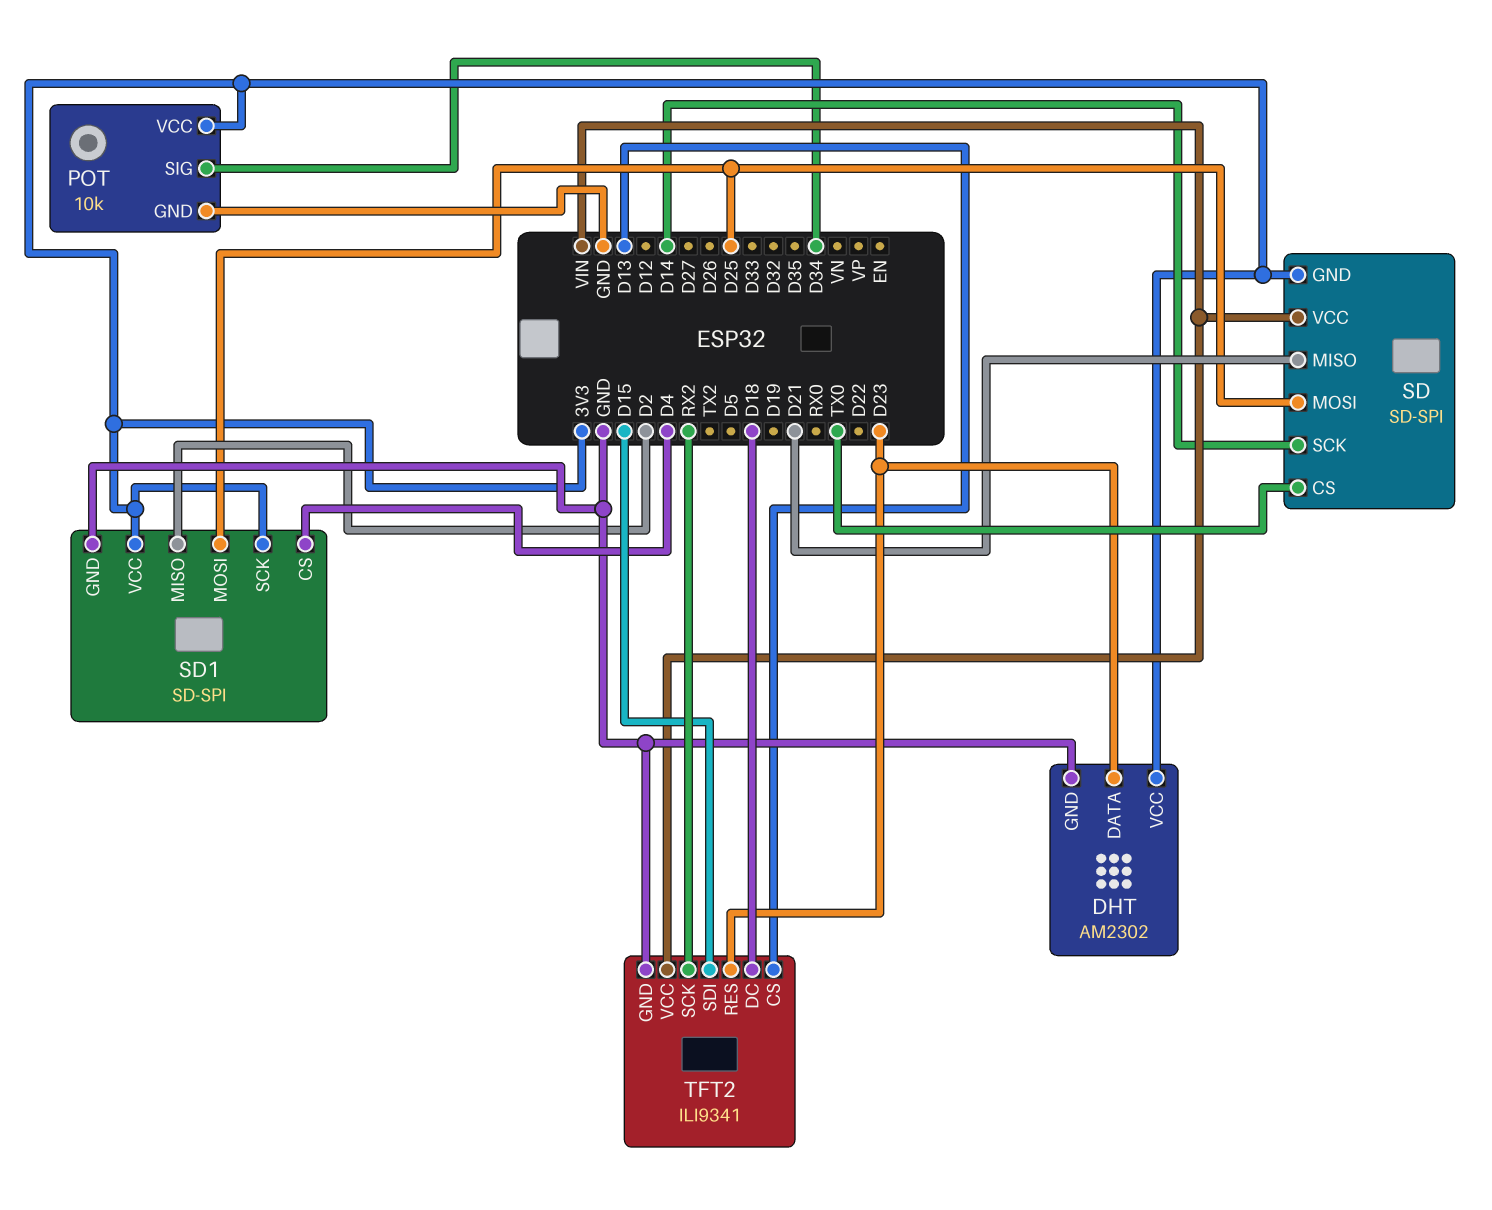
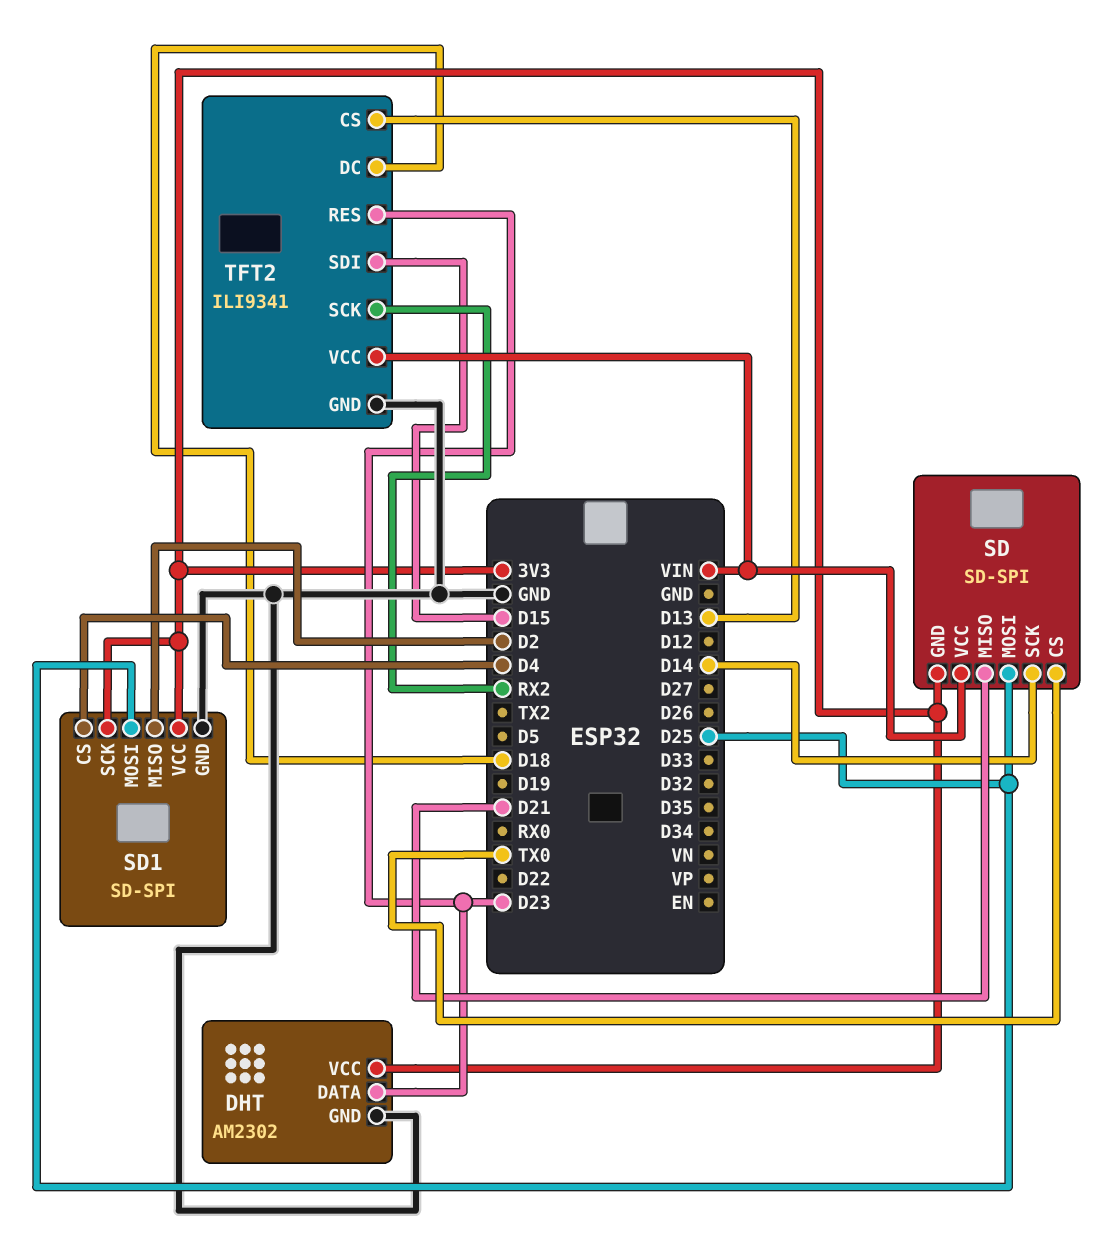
POT: 10k -> none
POT pin GND: GND -> none
POT pin SIG: D34 -> none
POT pin VCC: 3V3 -> none

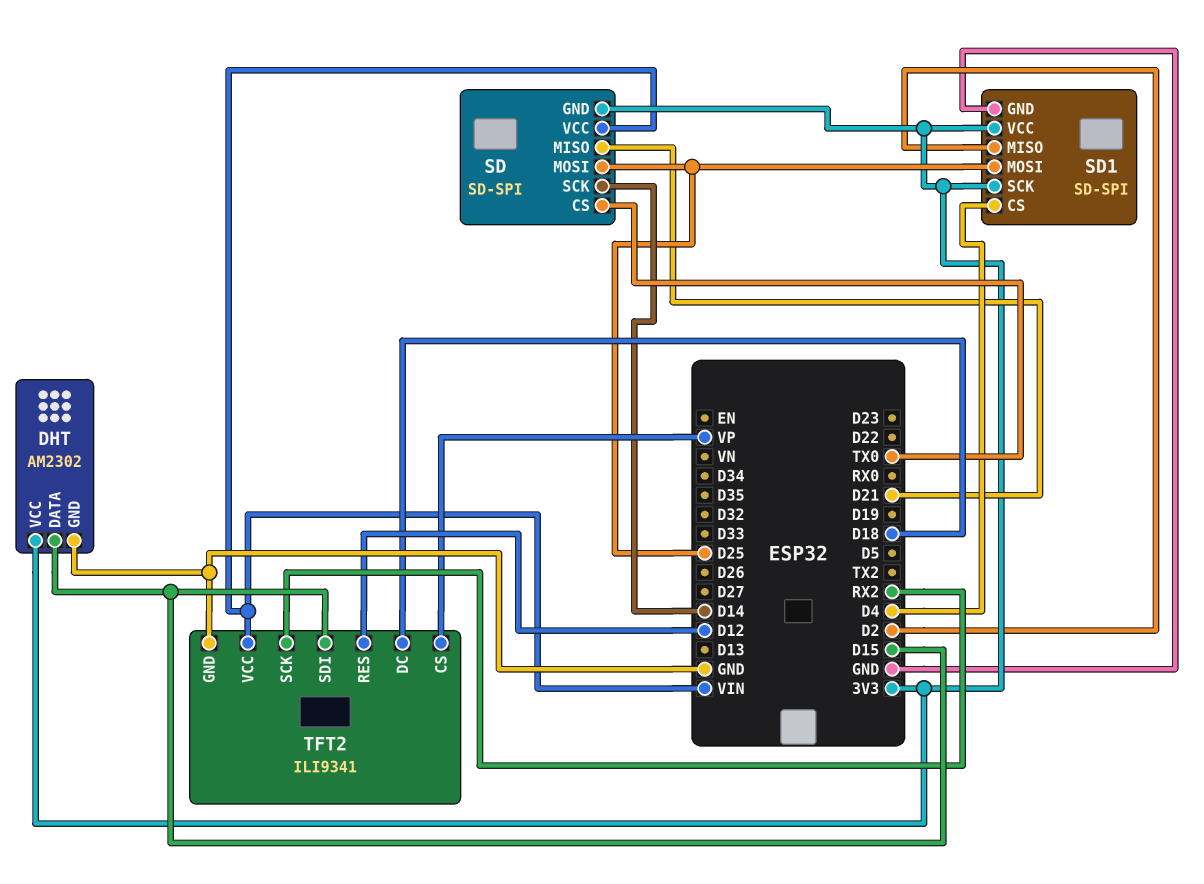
DHT pin DATA: D23 -> D15
TFT2 pin CS: D13 -> VP
TFT2 pin RES: D23 -> D12

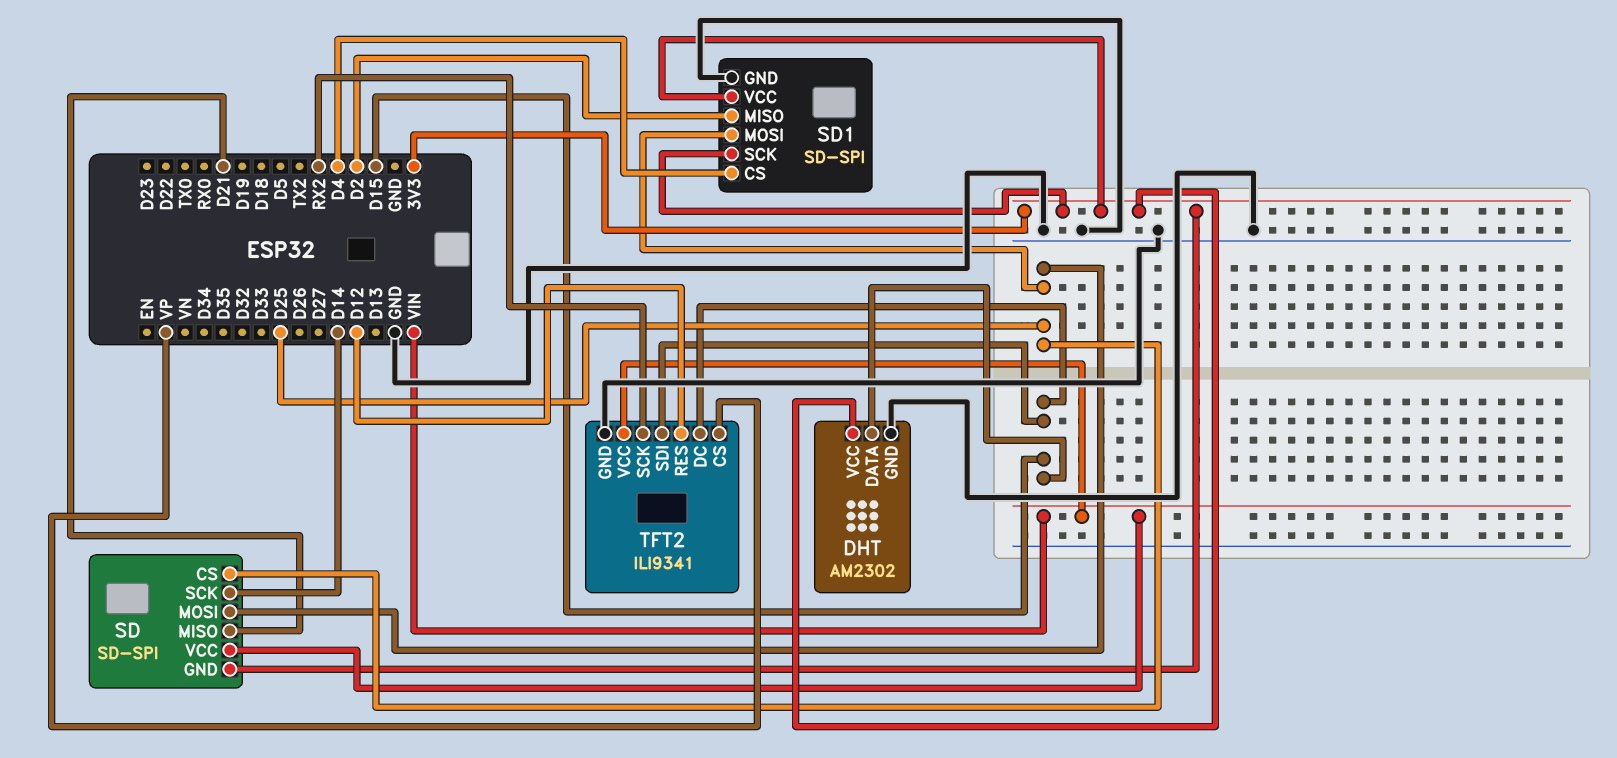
SD pin CS: TX0 -> D25
TFT2 pin DC: D18 -> D15

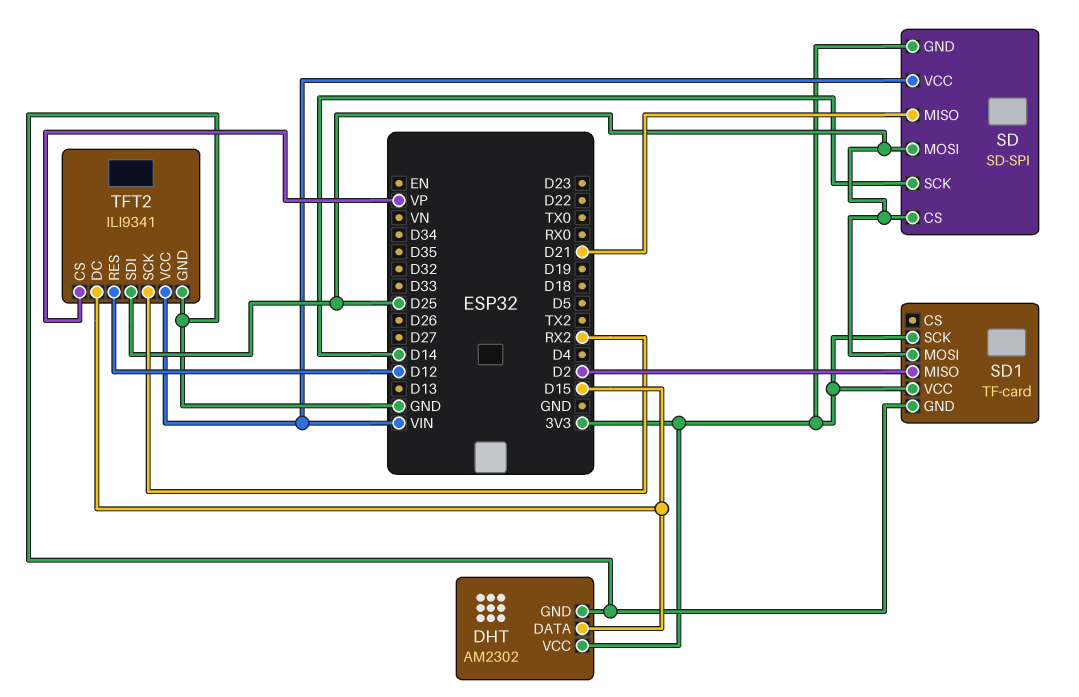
SD1: SD-SPI -> TF-card
SD1 pin CS: D4 -> none
TFT2 pin SDI: D15 -> D25

